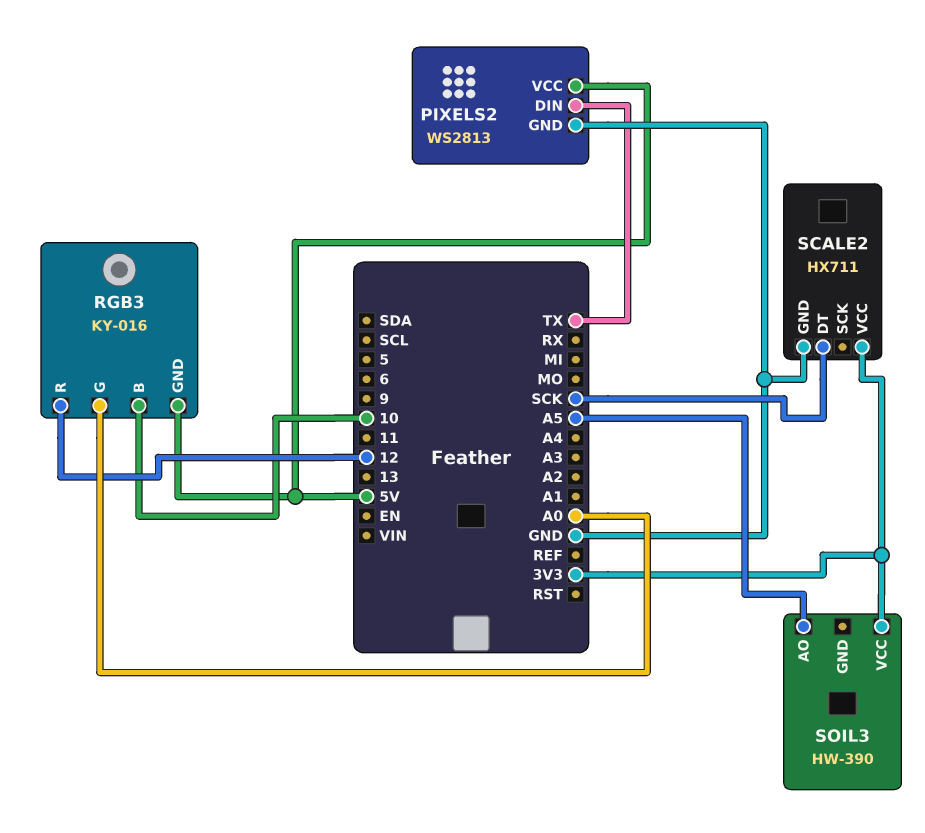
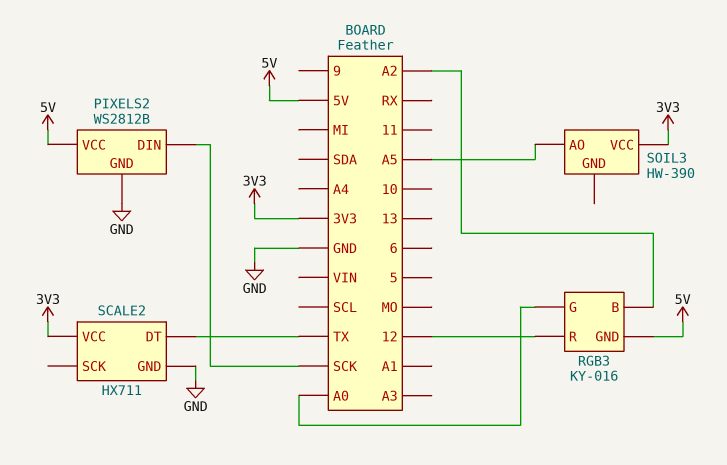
PIXELS2: WS2813 -> WS2812B
PIXELS2 pin DIN: TX -> SCK
RGB3 pin B: 10 -> A2
SCALE2 pin DT: SCK -> TX

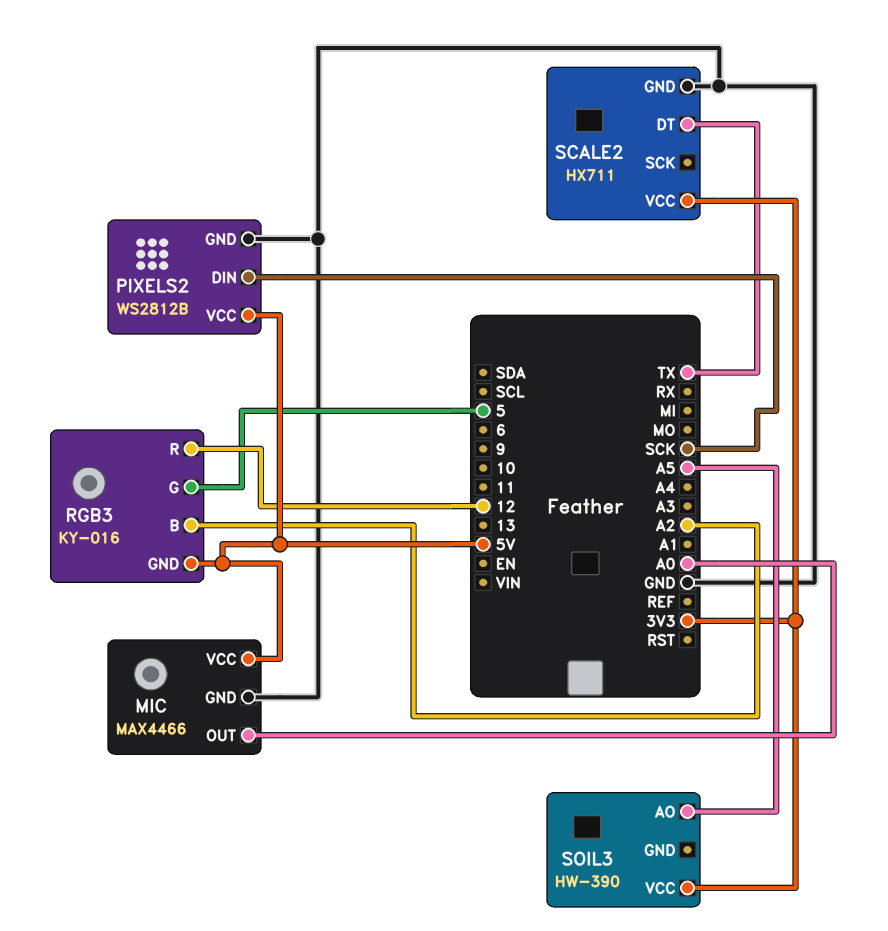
MIC: none -> MAX4466
MIC pin GND: none -> GND
MIC pin OUT: none -> A0
MIC pin VCC: none -> 5V
RGB3 pin G: A0 -> 5

